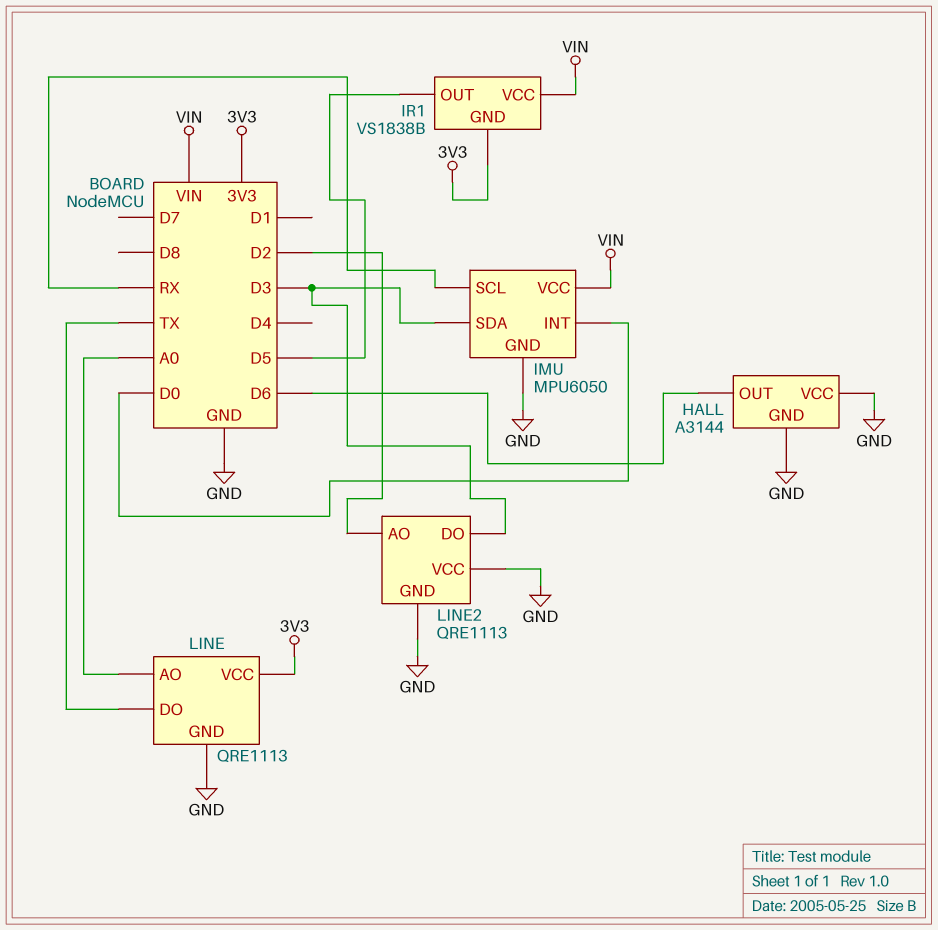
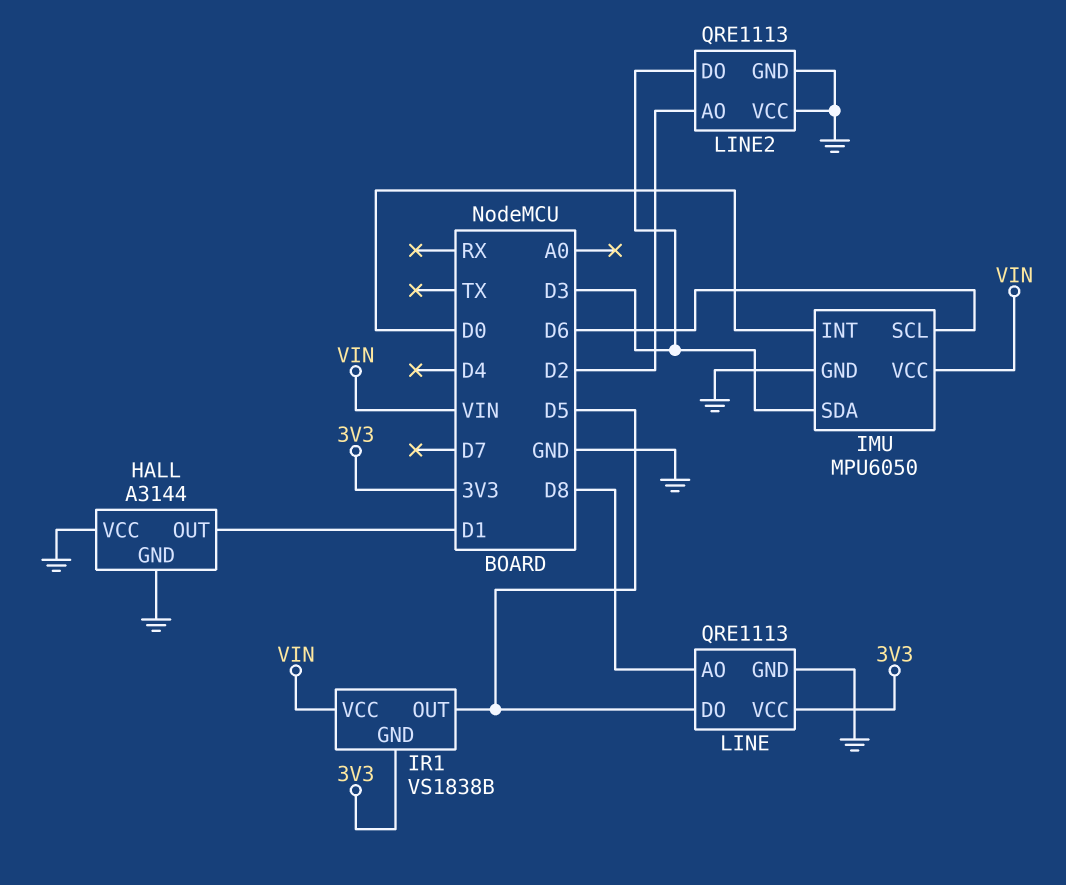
HALL pin OUT: D6 -> D1
IMU pin SCL: RX -> D6
LINE pin AO: A0 -> D8
LINE pin DO: TX -> D5

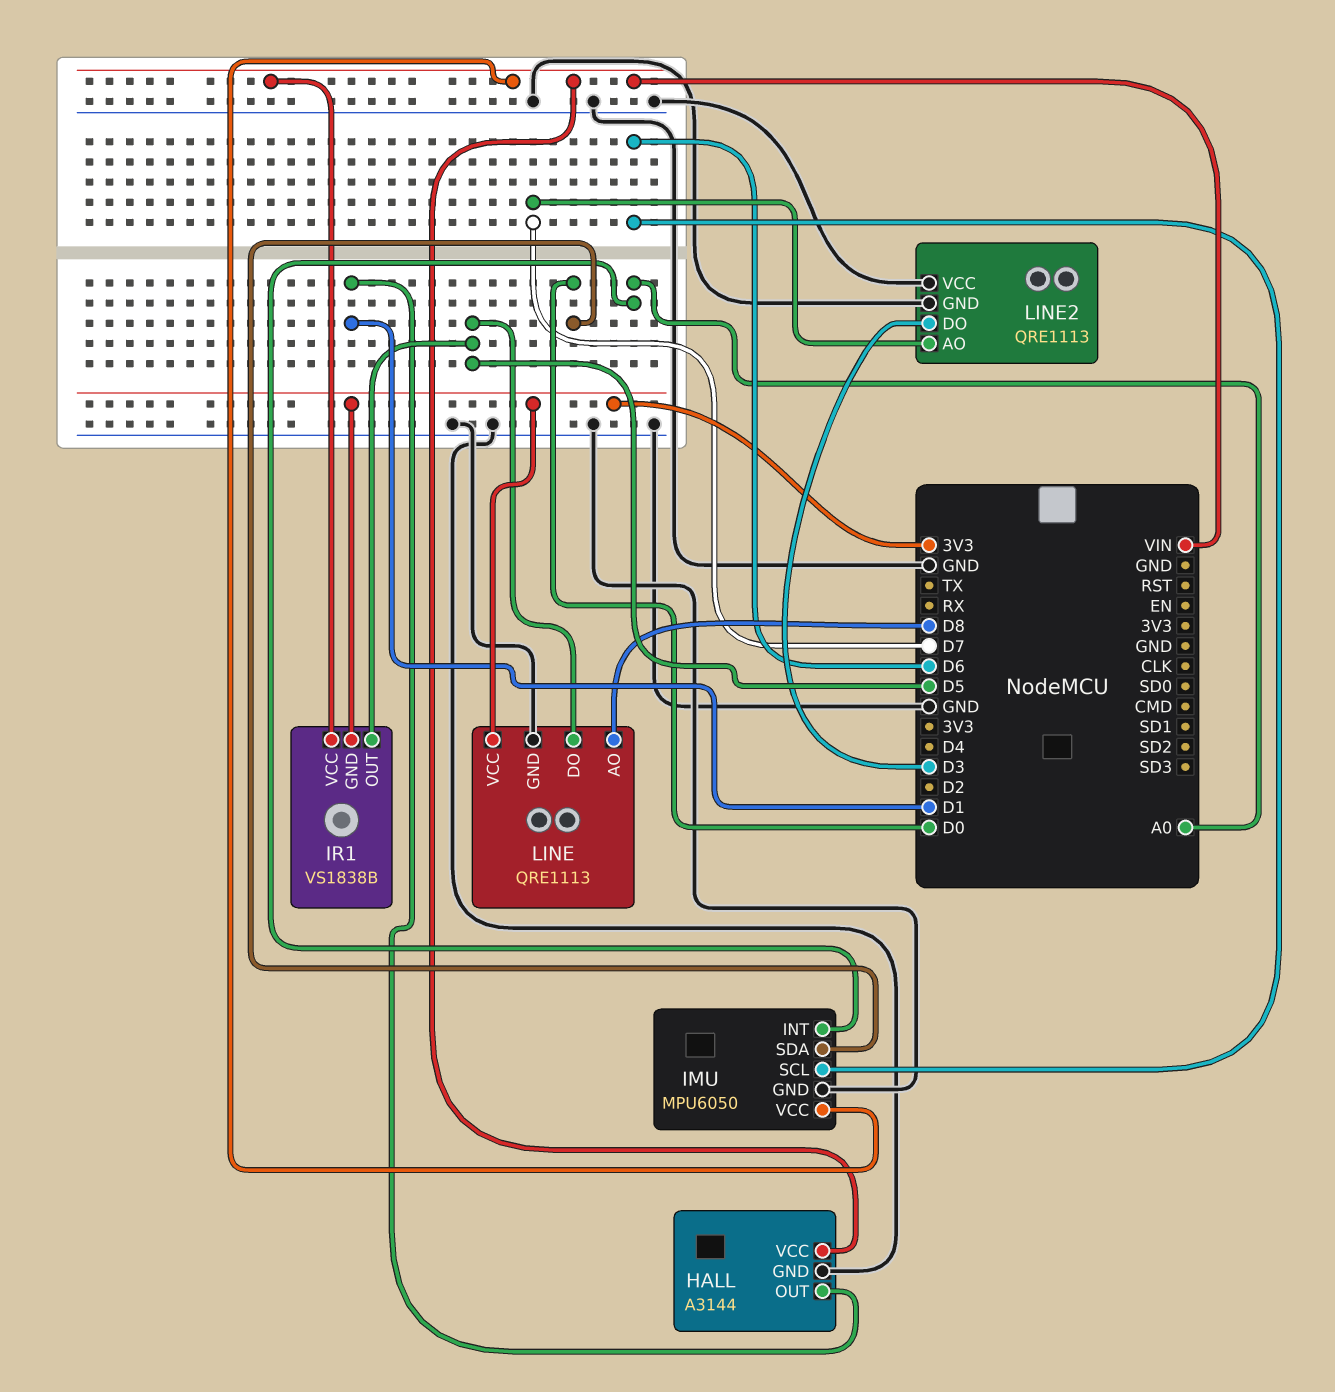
HALL pin VCC: GND -> VIN
IMU pin INT: D0 -> A0
IMU pin SDA: D3 -> D0
LINE2 pin AO: D2 -> D7

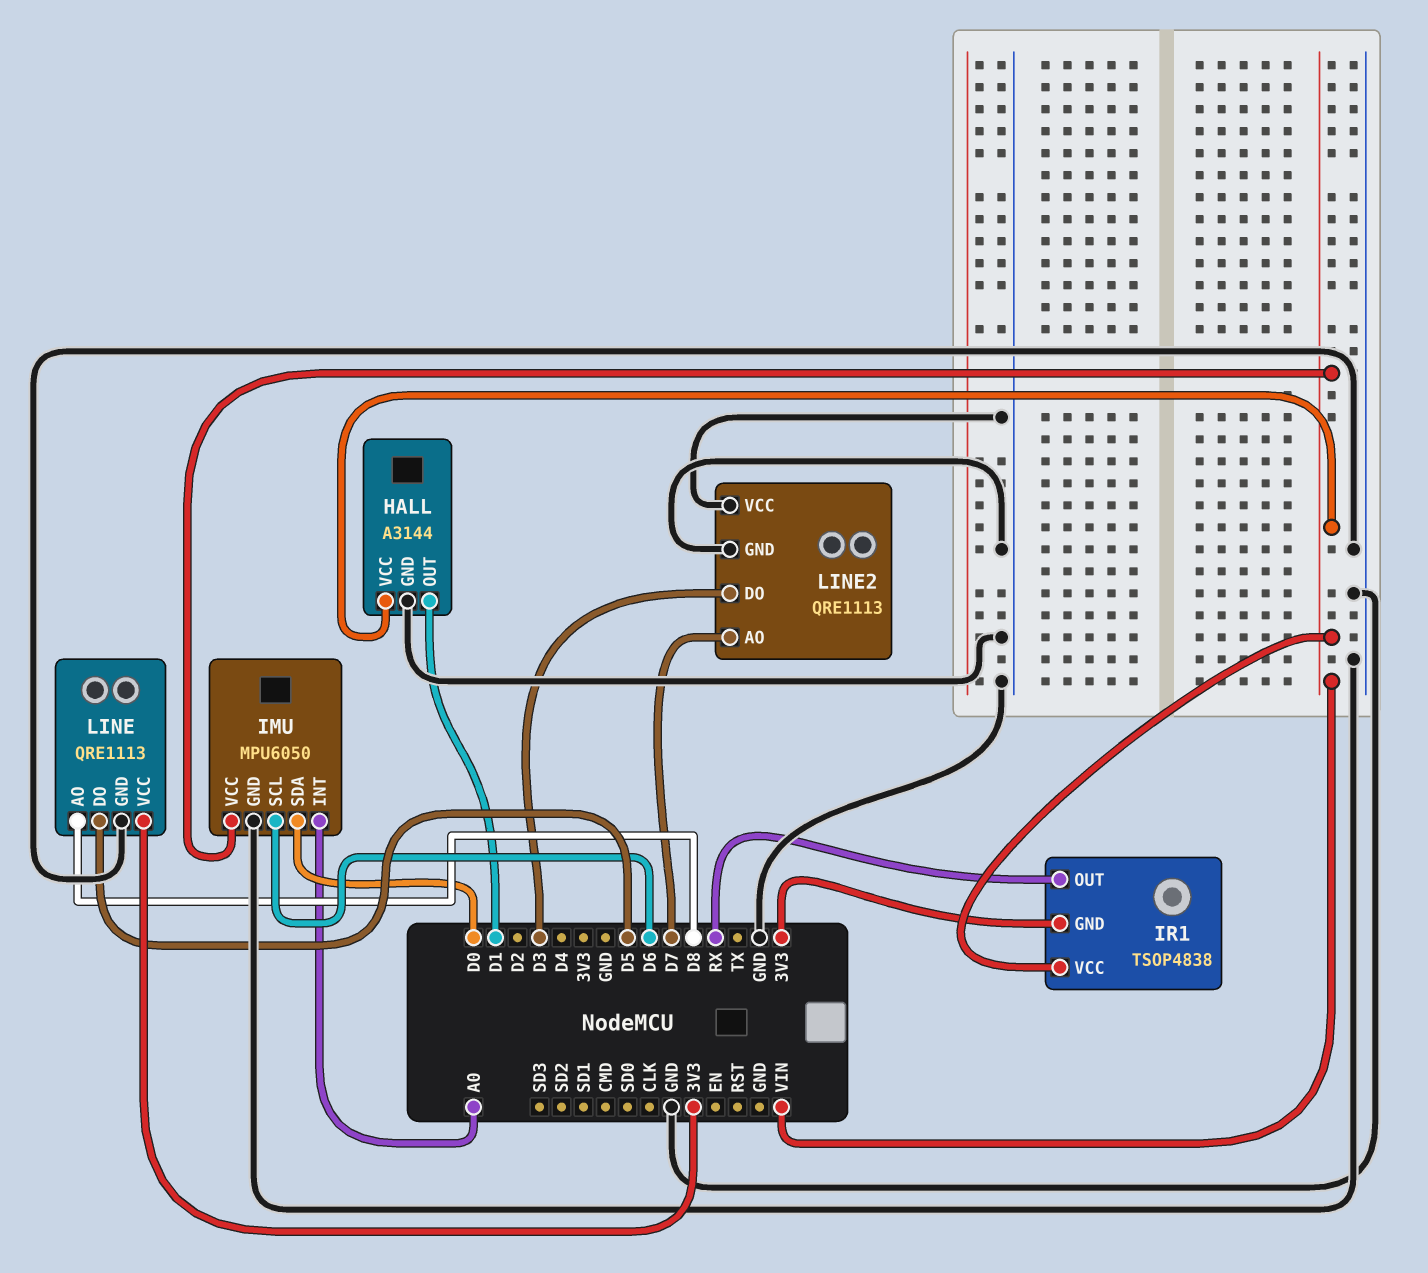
IR1: VS1838B -> TSOP4838
IR1 pin OUT: D5 -> RX

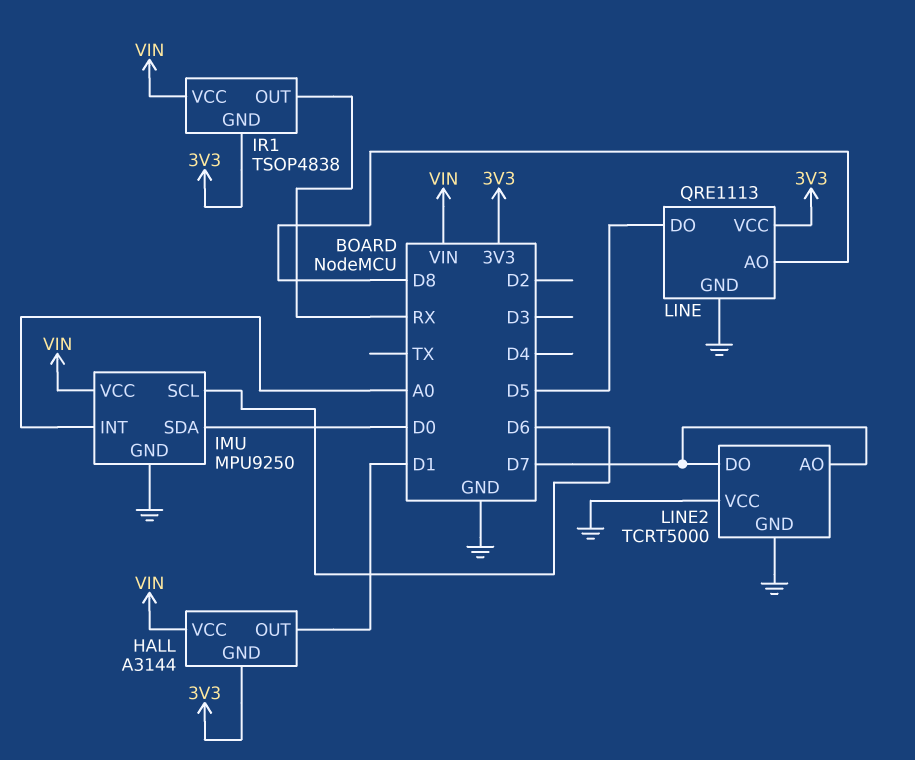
HALL pin GND: GND -> 3V3
IMU: MPU6050 -> MPU9250
LINE2: QRE1113 -> TCRT5000
LINE2 pin DO: D3 -> D7

